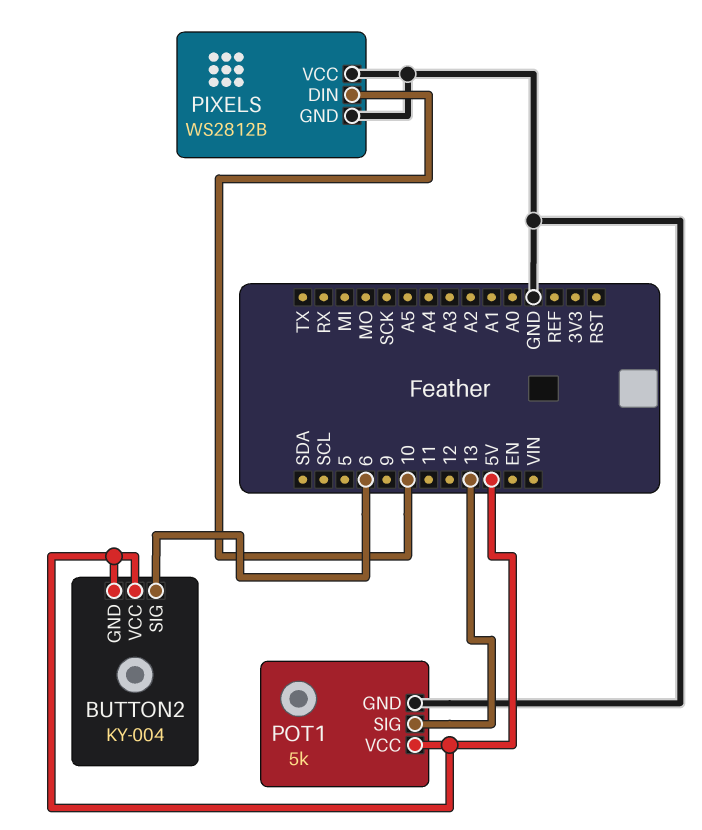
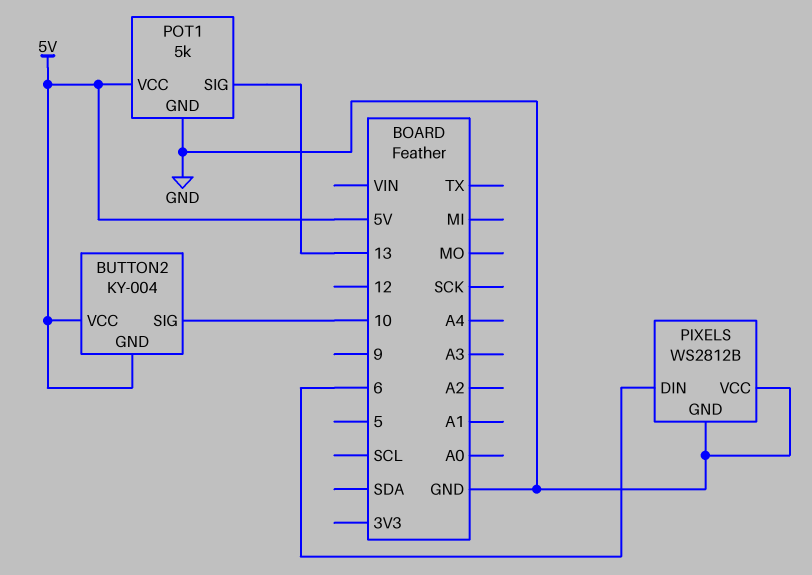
BUTTON2 pin SIG: 6 -> 10
PIXELS pin DIN: 10 -> 6

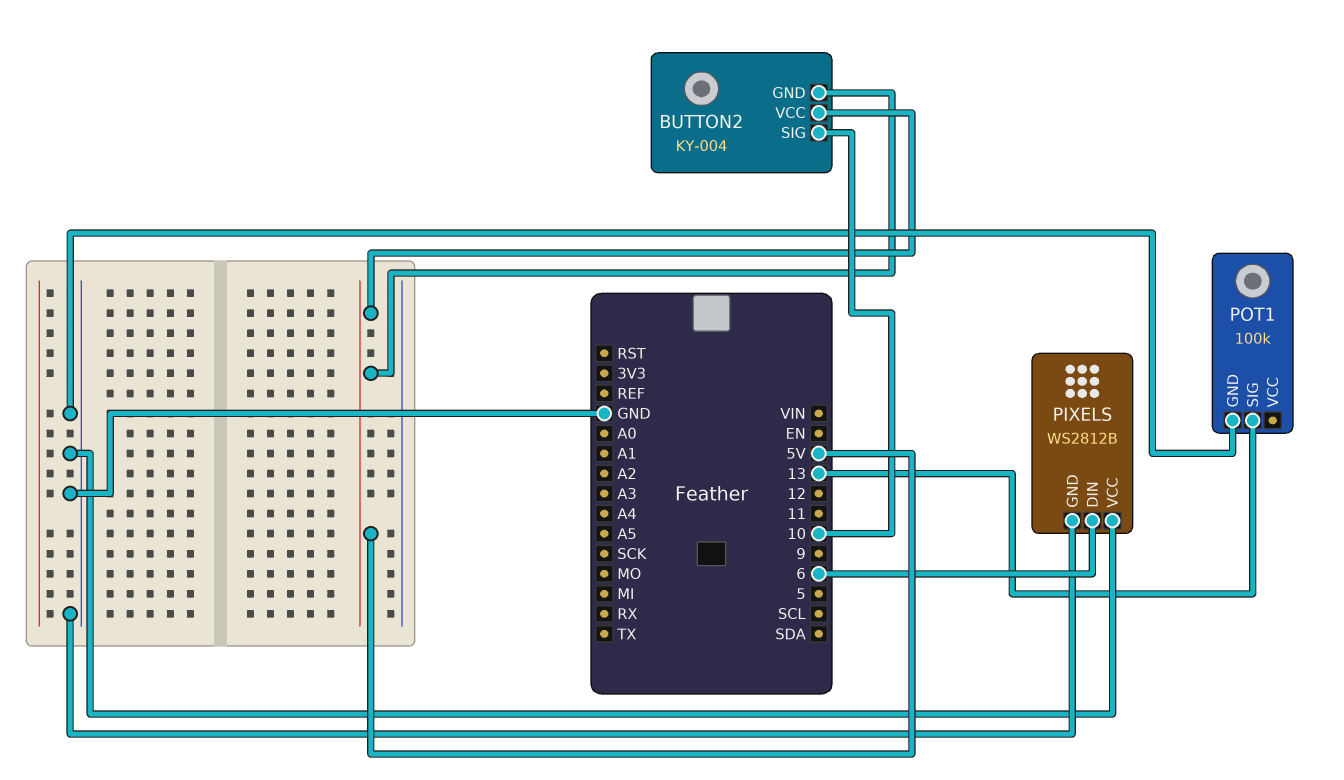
POT1: 5k -> 100k
POT1 pin VCC: 5V -> none

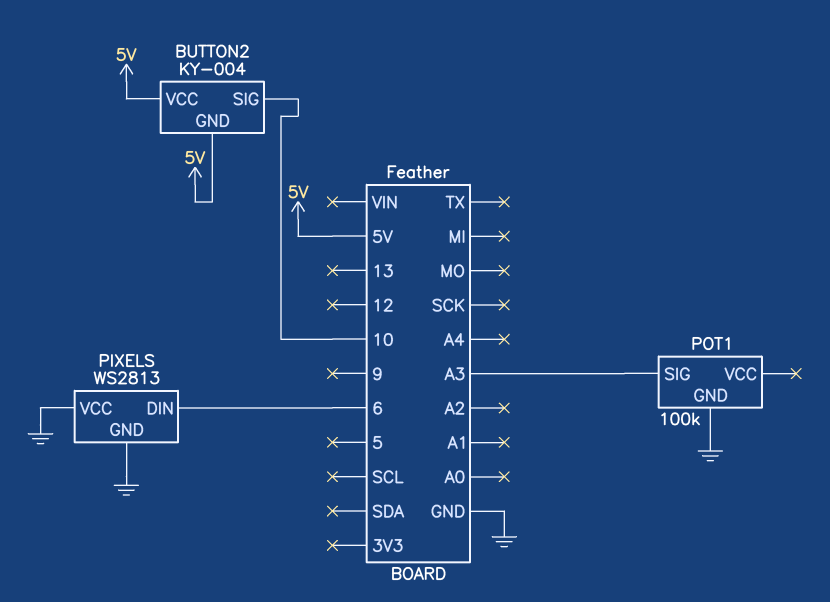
PIXELS: WS2812B -> WS2813
POT1 pin SIG: 13 -> A3

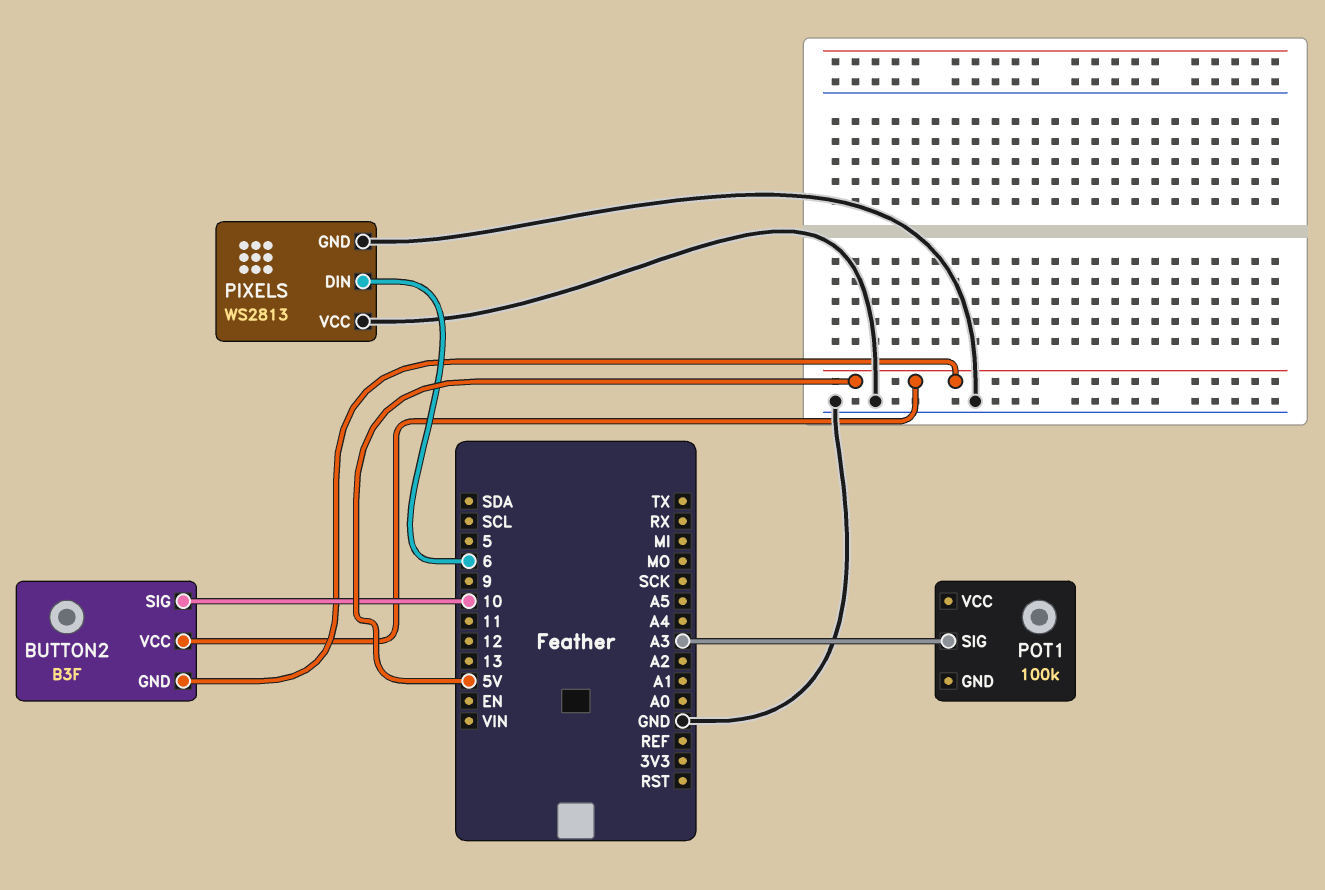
BUTTON2: KY-004 -> B3F
POT1 pin GND: GND -> none

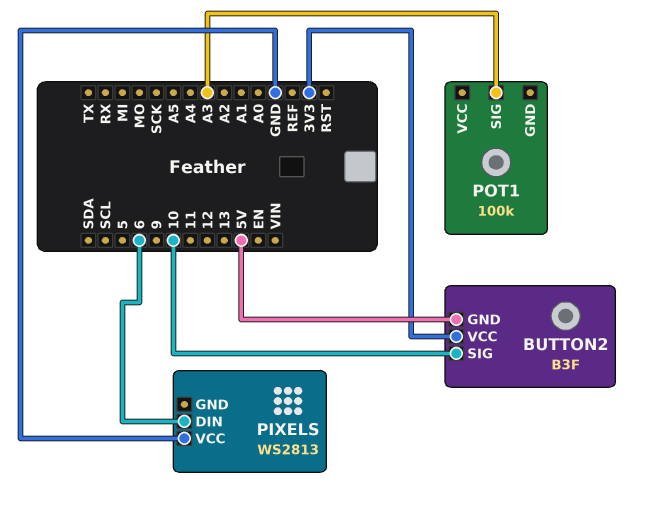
BUTTON2 pin VCC: 5V -> 3V3
PIXELS pin GND: GND -> none

